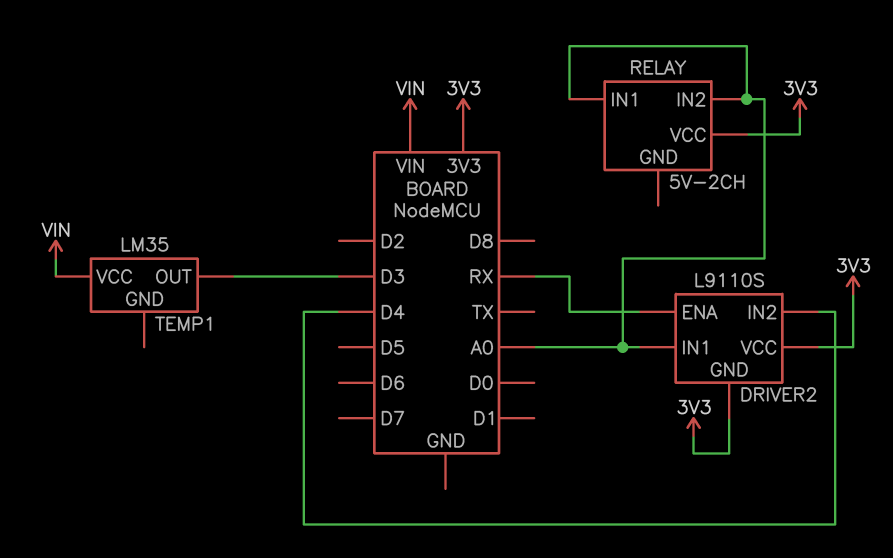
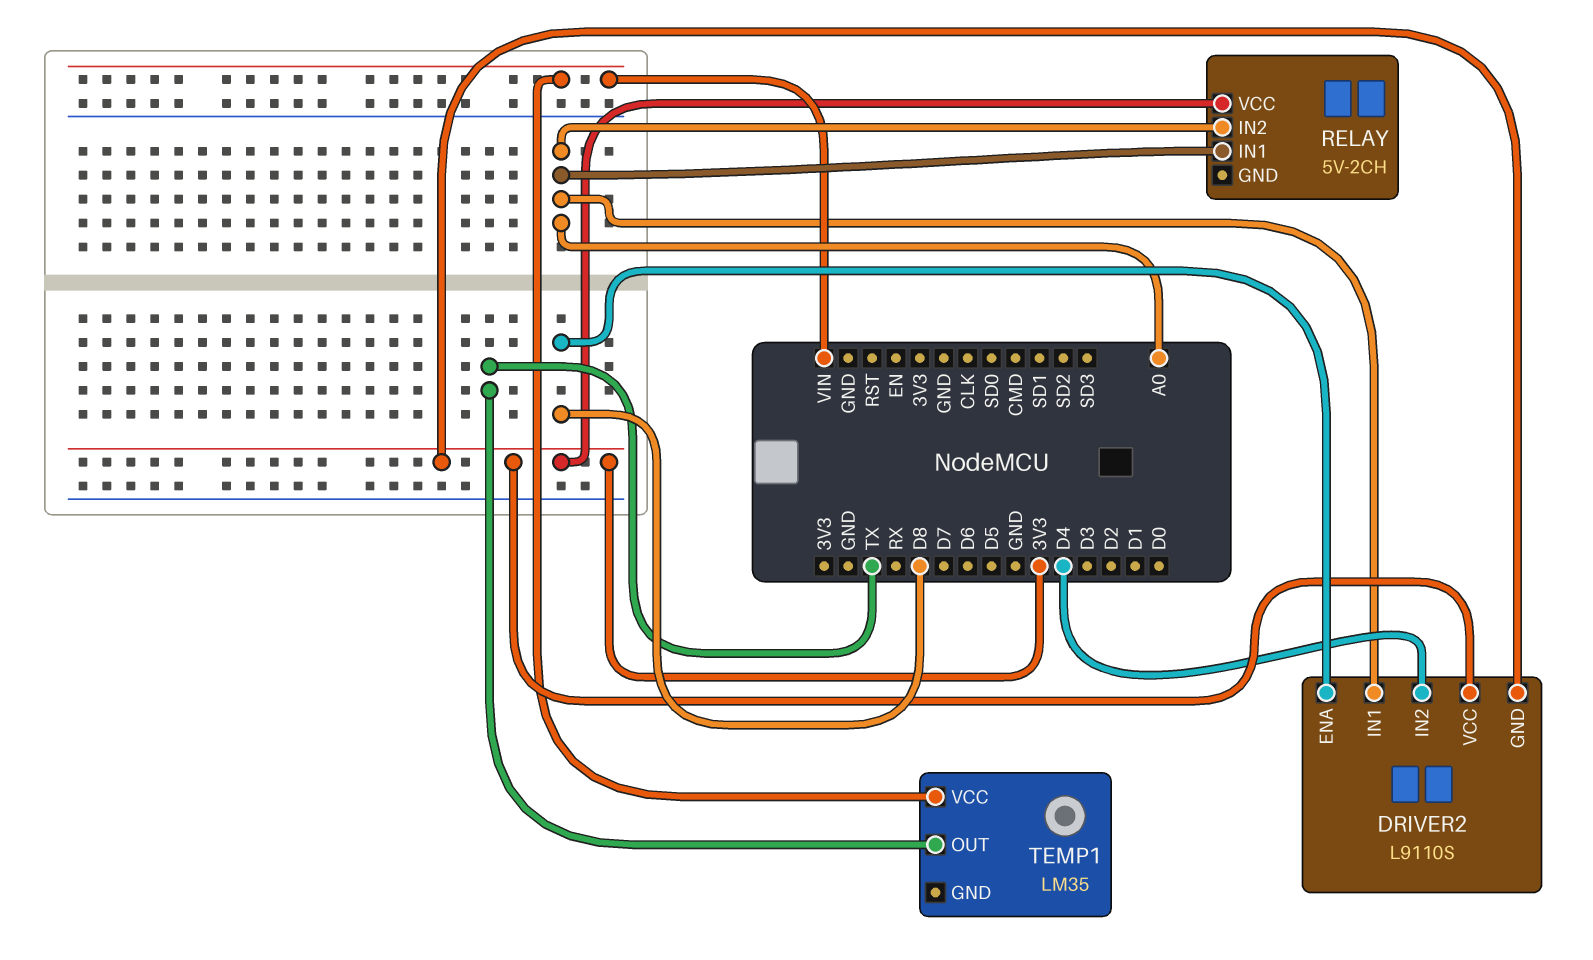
DRIVER2 pin ENA: RX -> D8
TEMP1 pin OUT: D3 -> TX

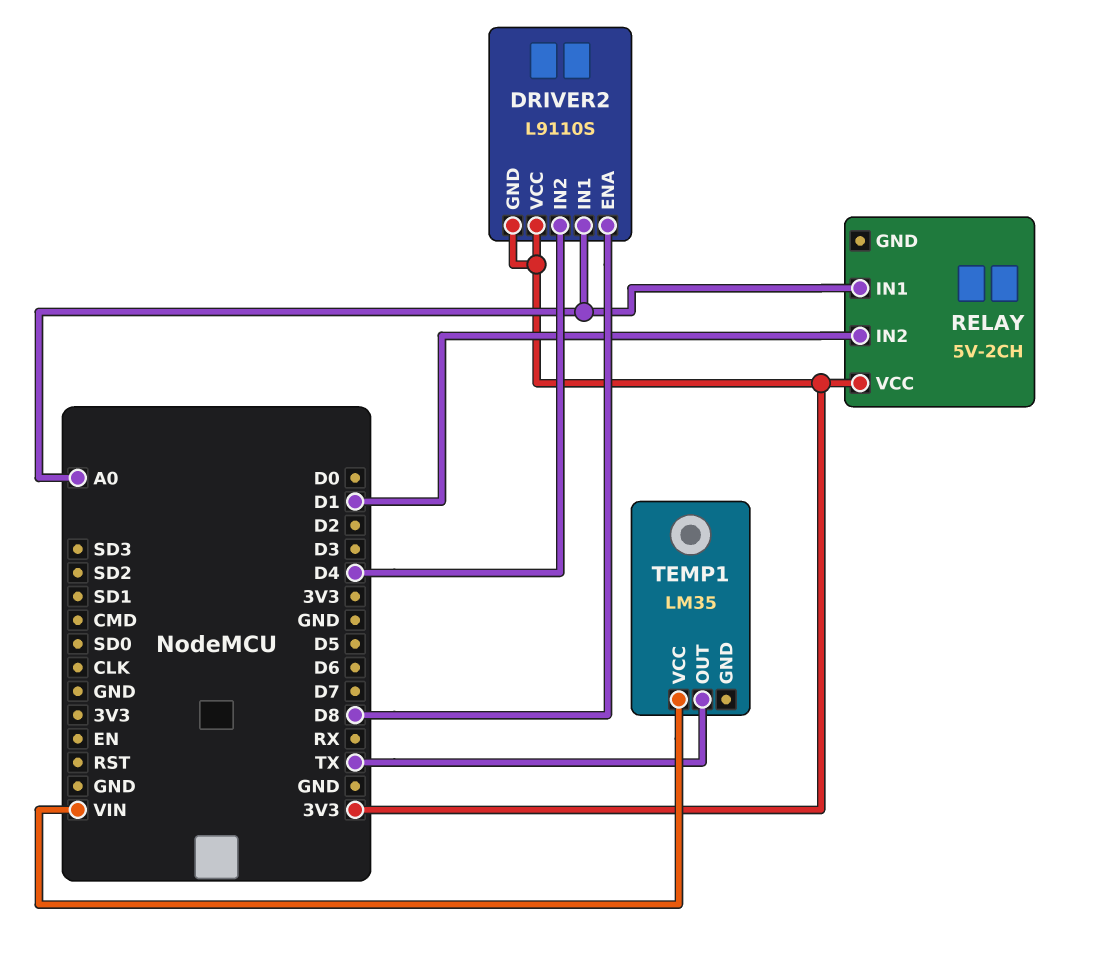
RELAY pin IN2: A0 -> D1

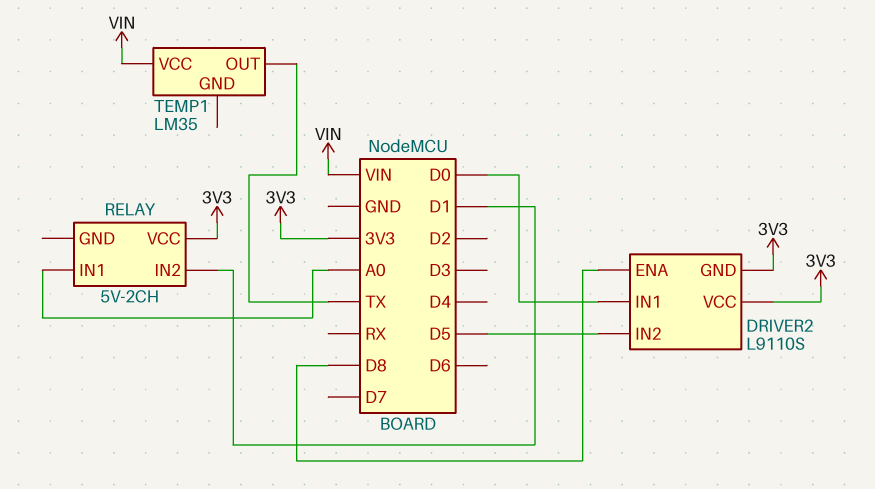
DRIVER2 pin IN1: A0 -> D0
DRIVER2 pin IN2: D4 -> D5

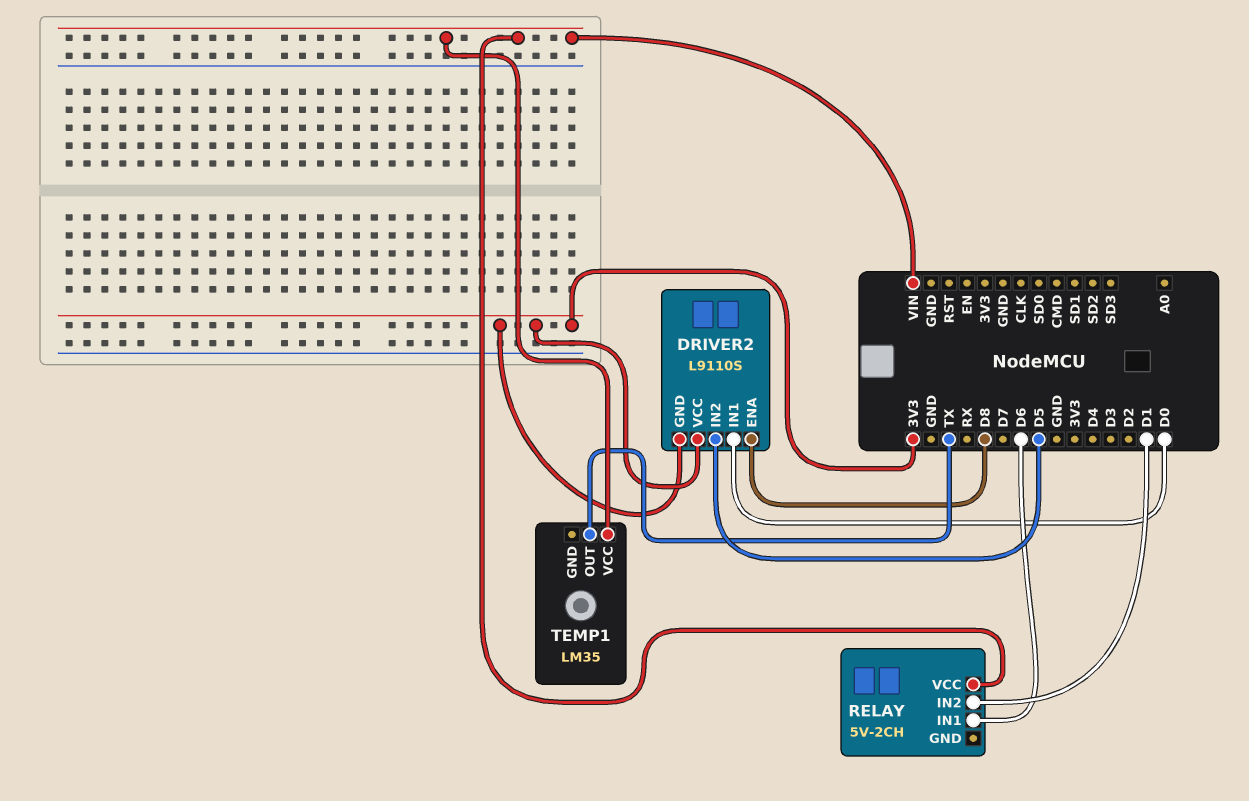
RELAY pin IN1: A0 -> D6
RELAY pin VCC: 3V3 -> VIN

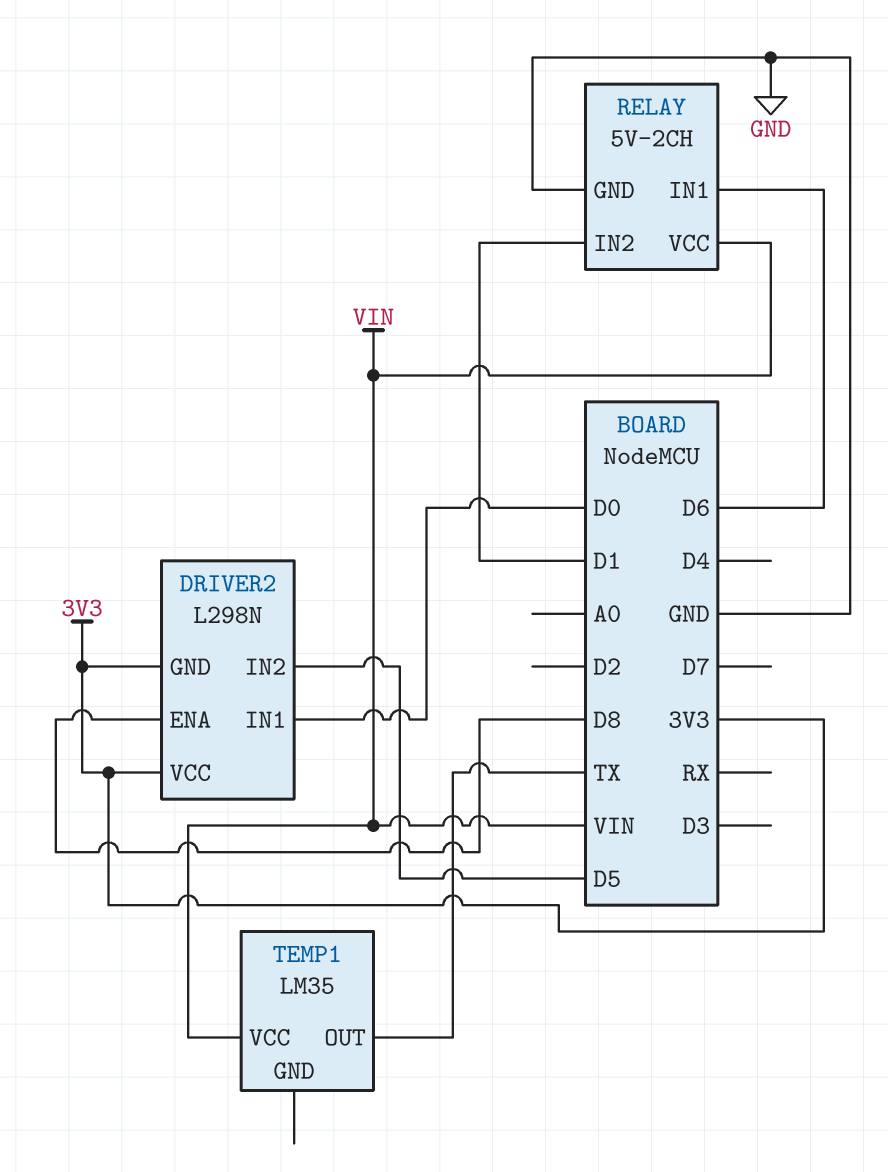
DRIVER2: L9110S -> L298N
RELAY pin GND: none -> GND

